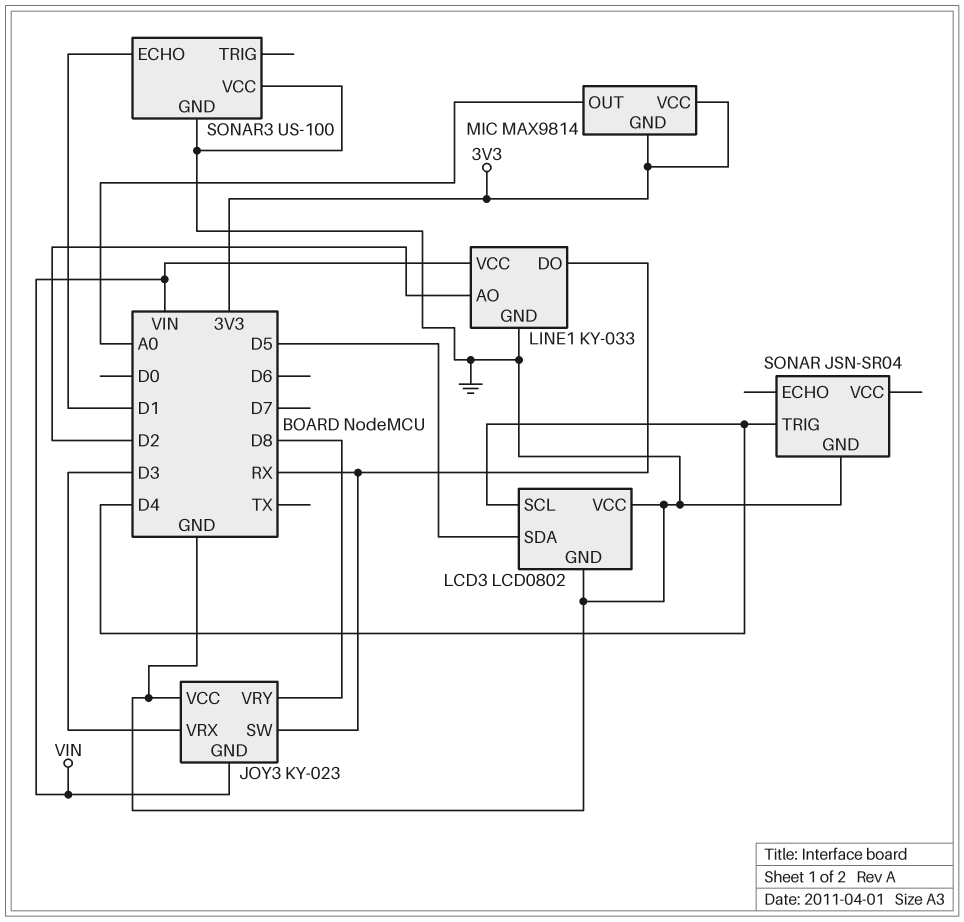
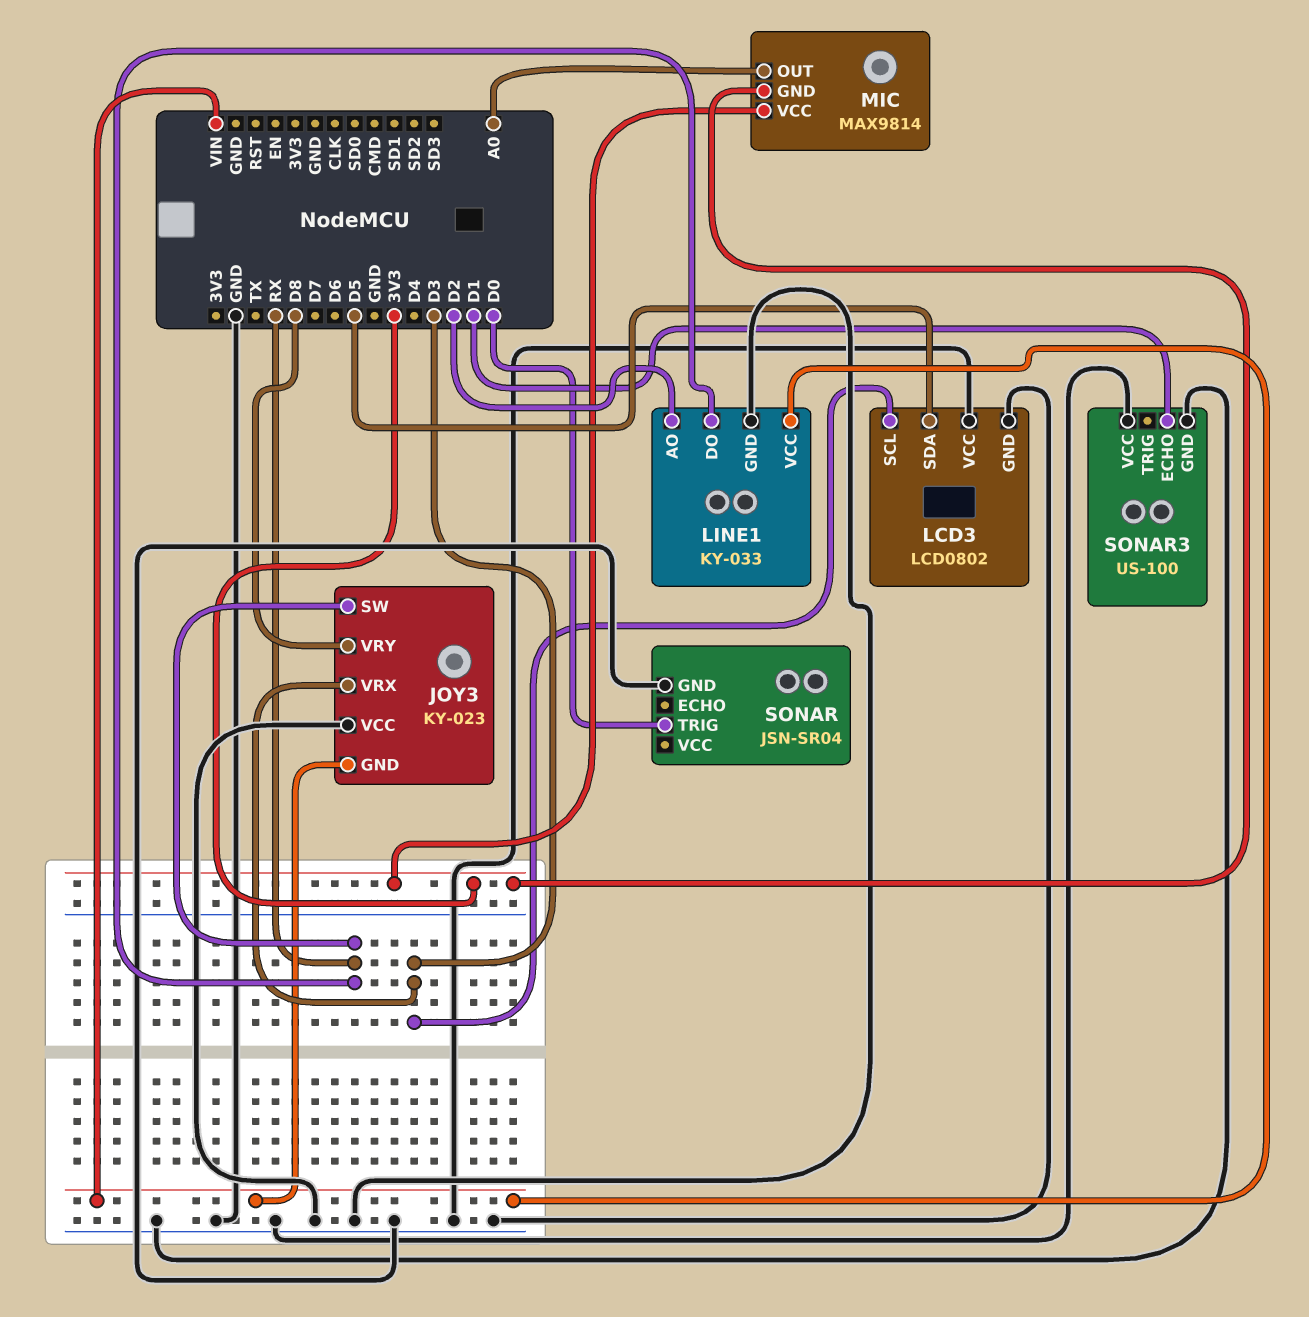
LCD3 pin SCL: D4 -> D3
SONAR pin TRIG: D4 -> D0

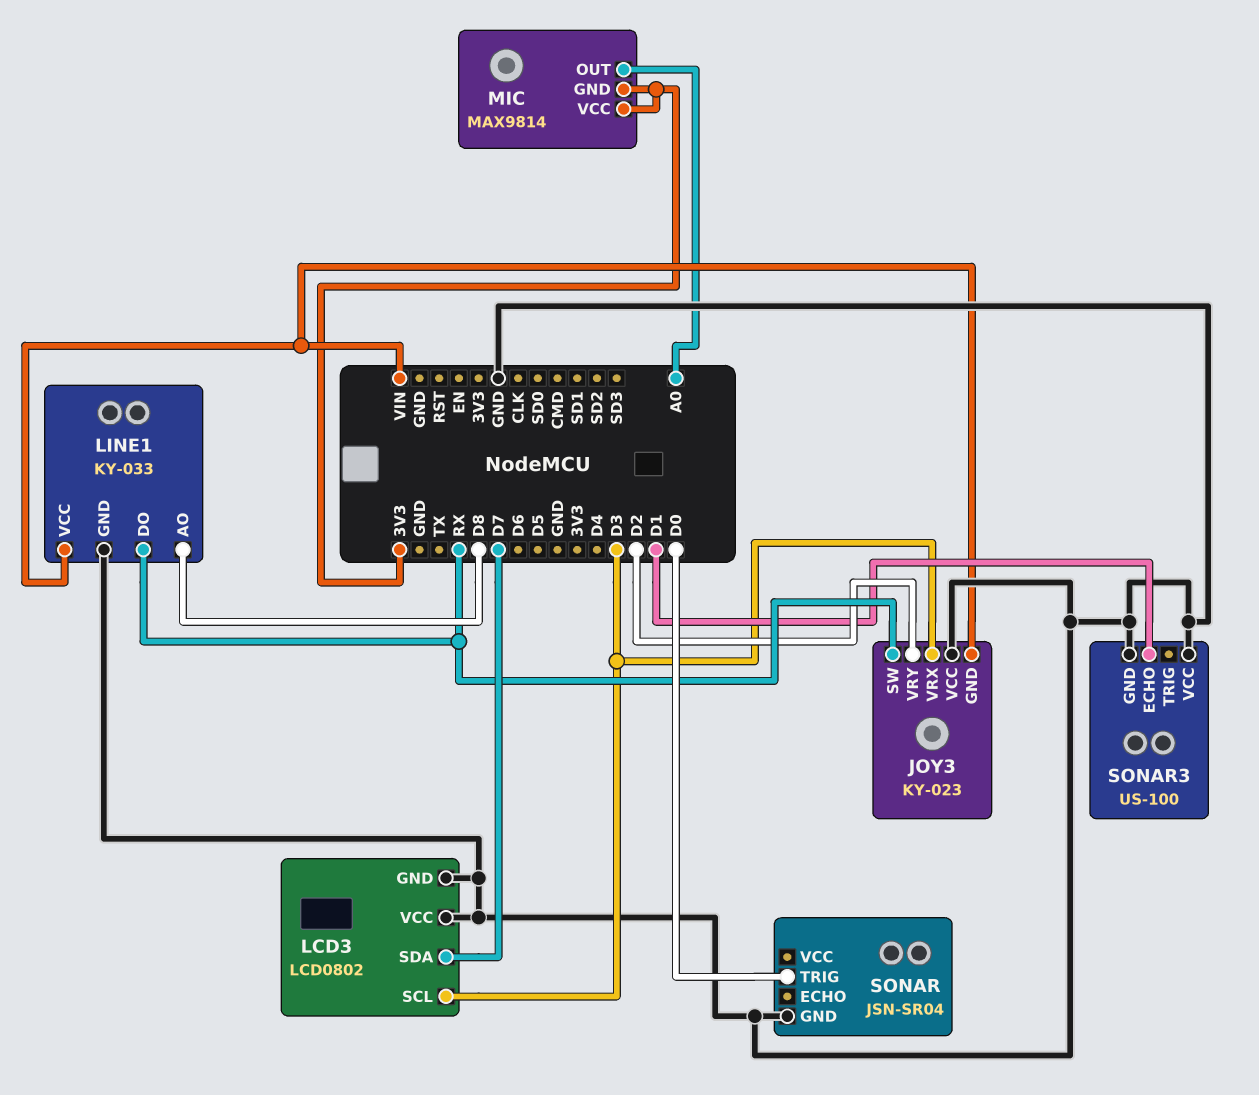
JOY3 pin VRY: D8 -> D2
LCD3 pin SDA: D5 -> D7
LINE1 pin AO: D2 -> D8

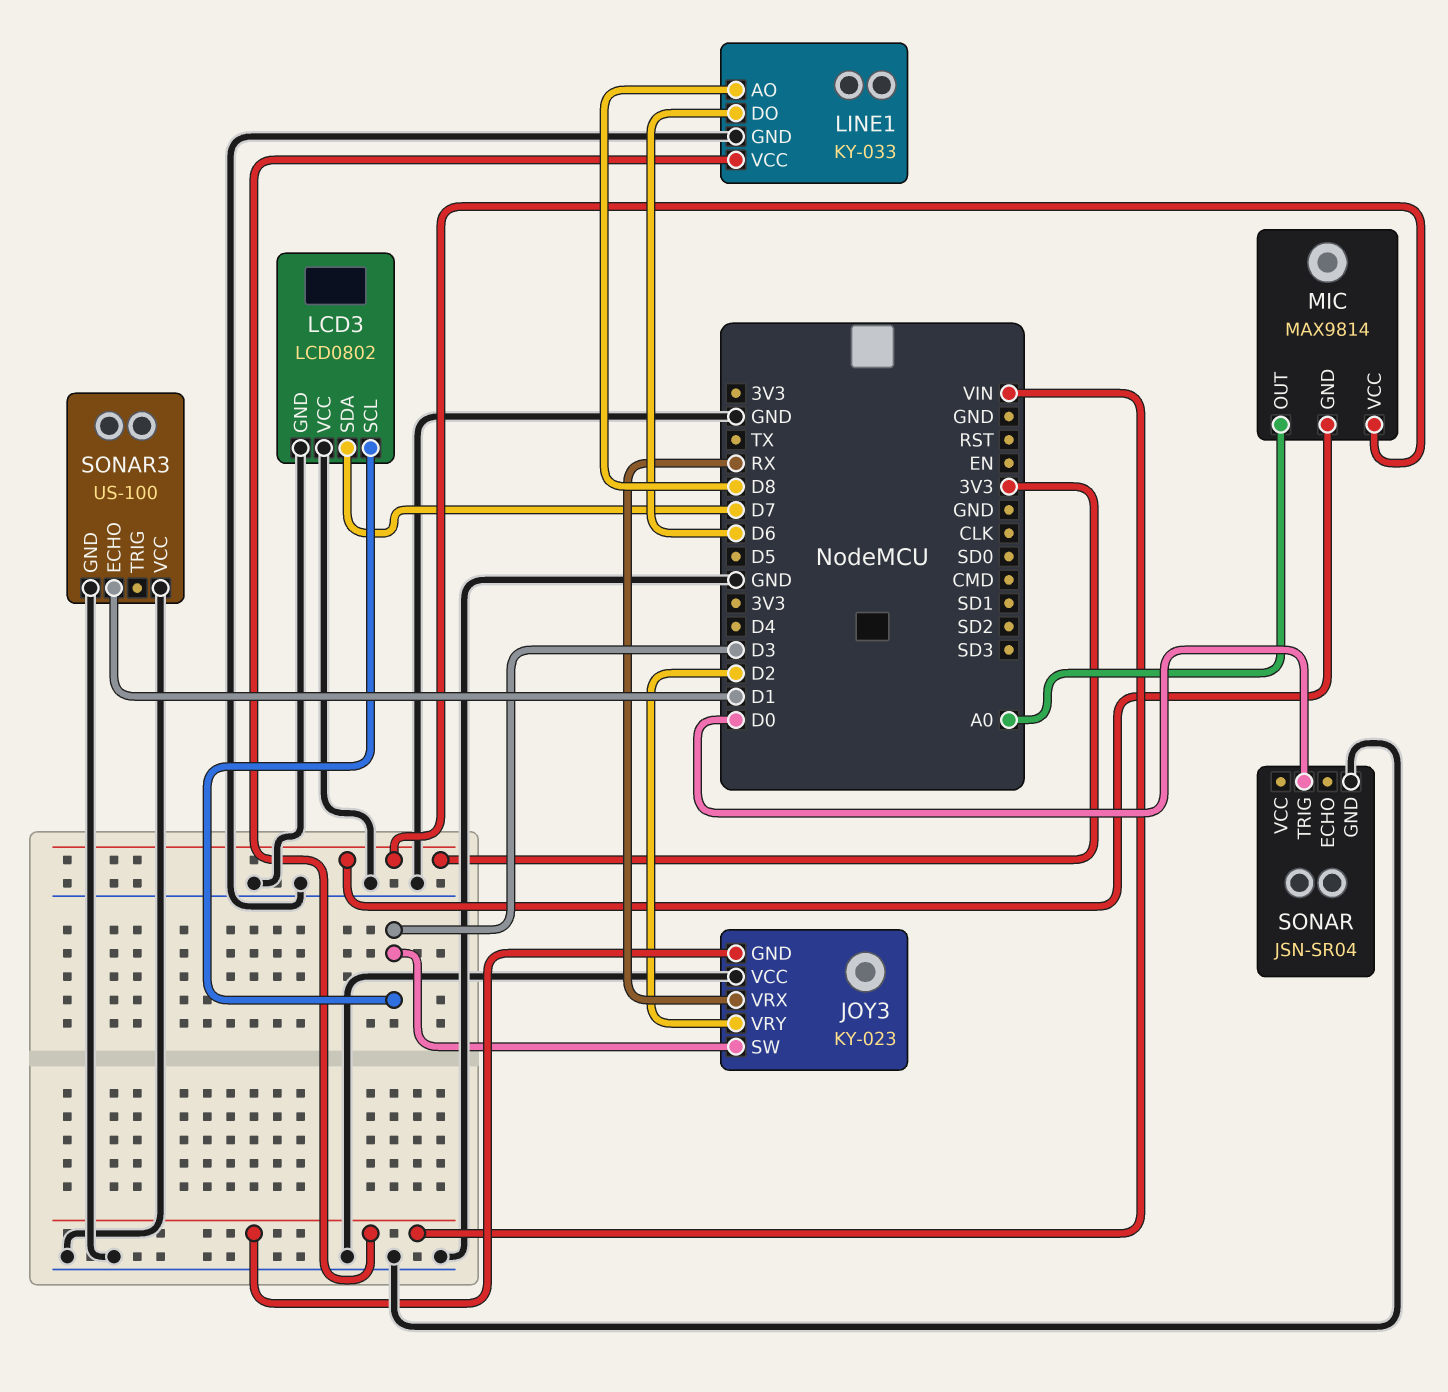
JOY3 pin SW: RX -> D3
JOY3 pin VRX: D3 -> RX
LINE1 pin DO: RX -> D6

